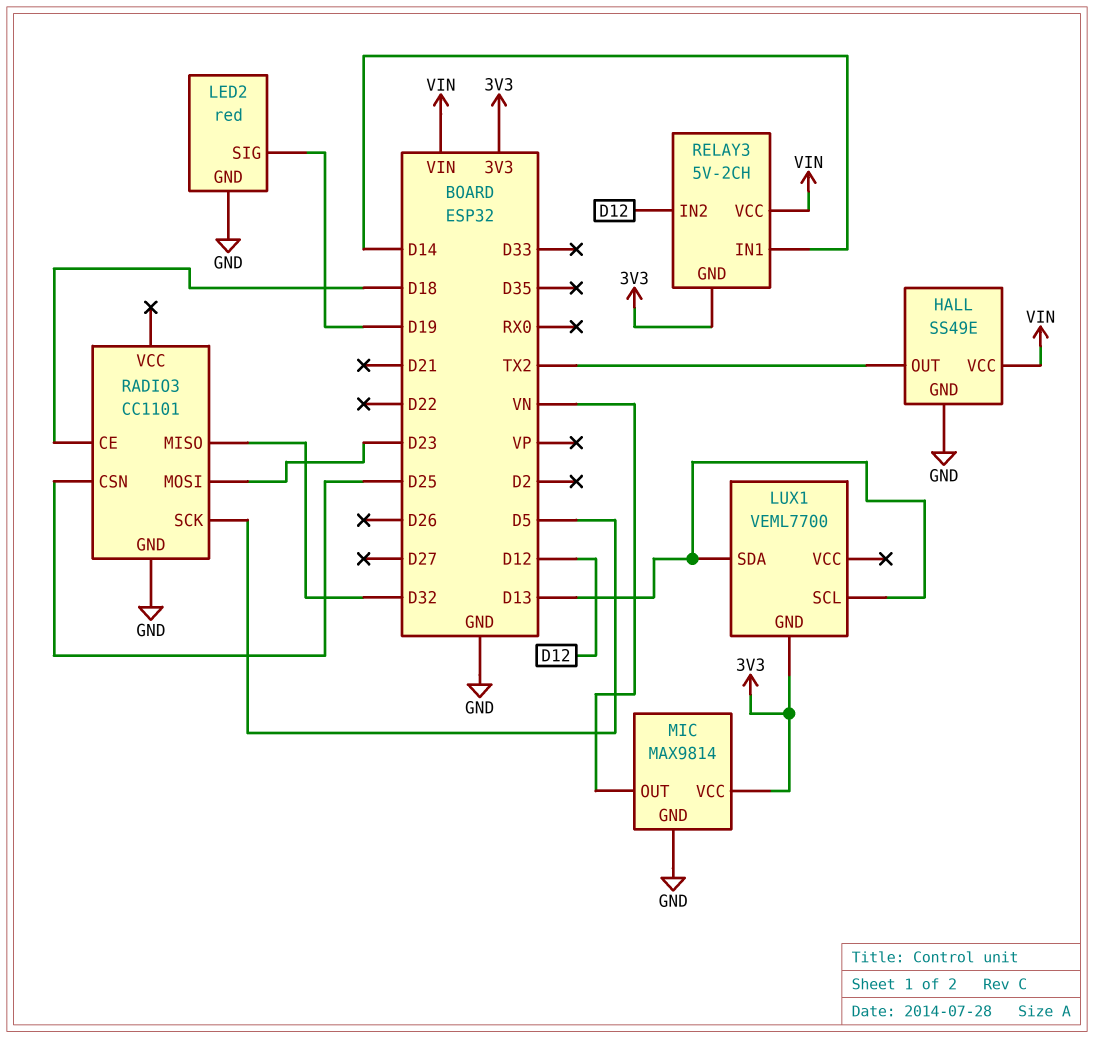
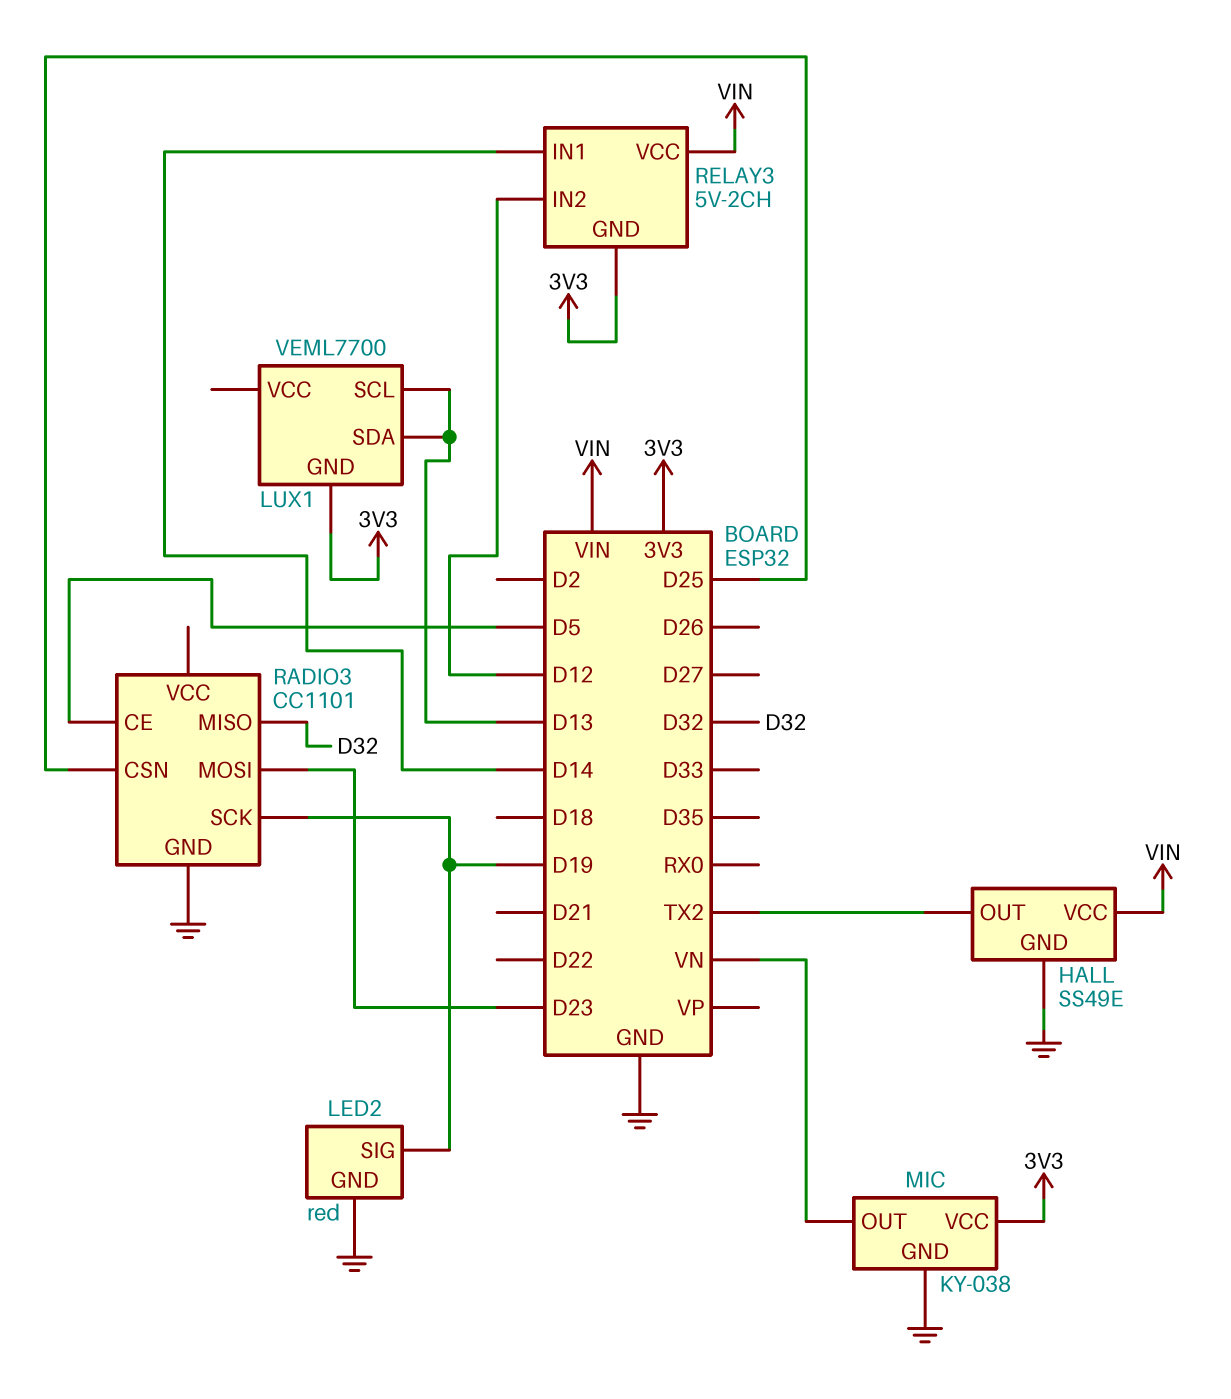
MIC: MAX9814 -> KY-038
RADIO3 pin CE: D18 -> D5
RADIO3 pin SCK: D5 -> D19

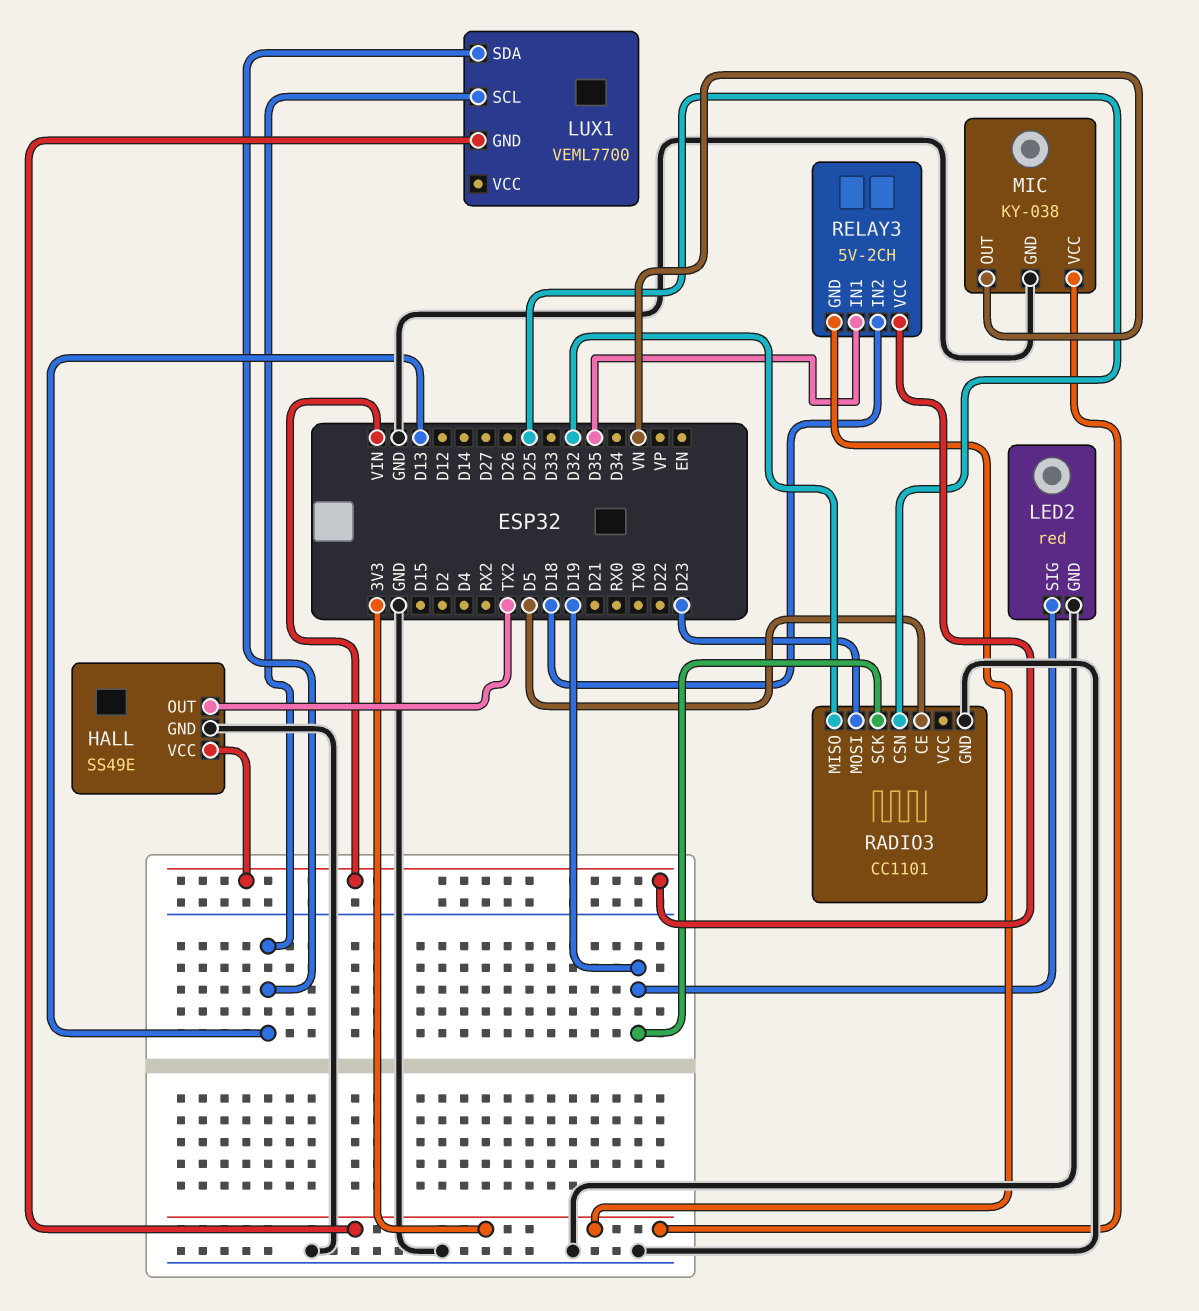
RELAY3 pin IN1: D14 -> D35
RELAY3 pin IN2: D12 -> D18

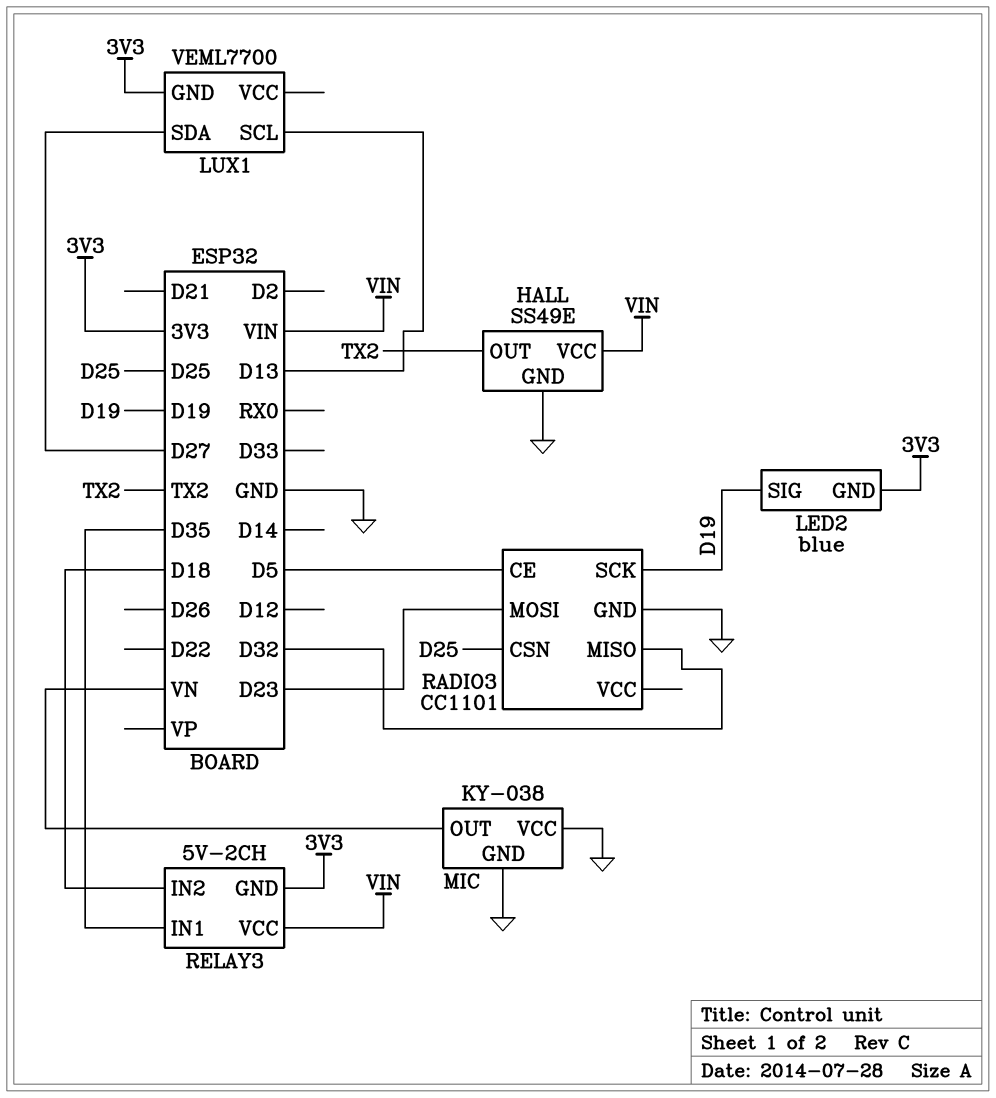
LED2: red -> blue
LED2 pin GND: GND -> 3V3
LUX1 pin SDA: D13 -> D27
MIC pin VCC: 3V3 -> GND

